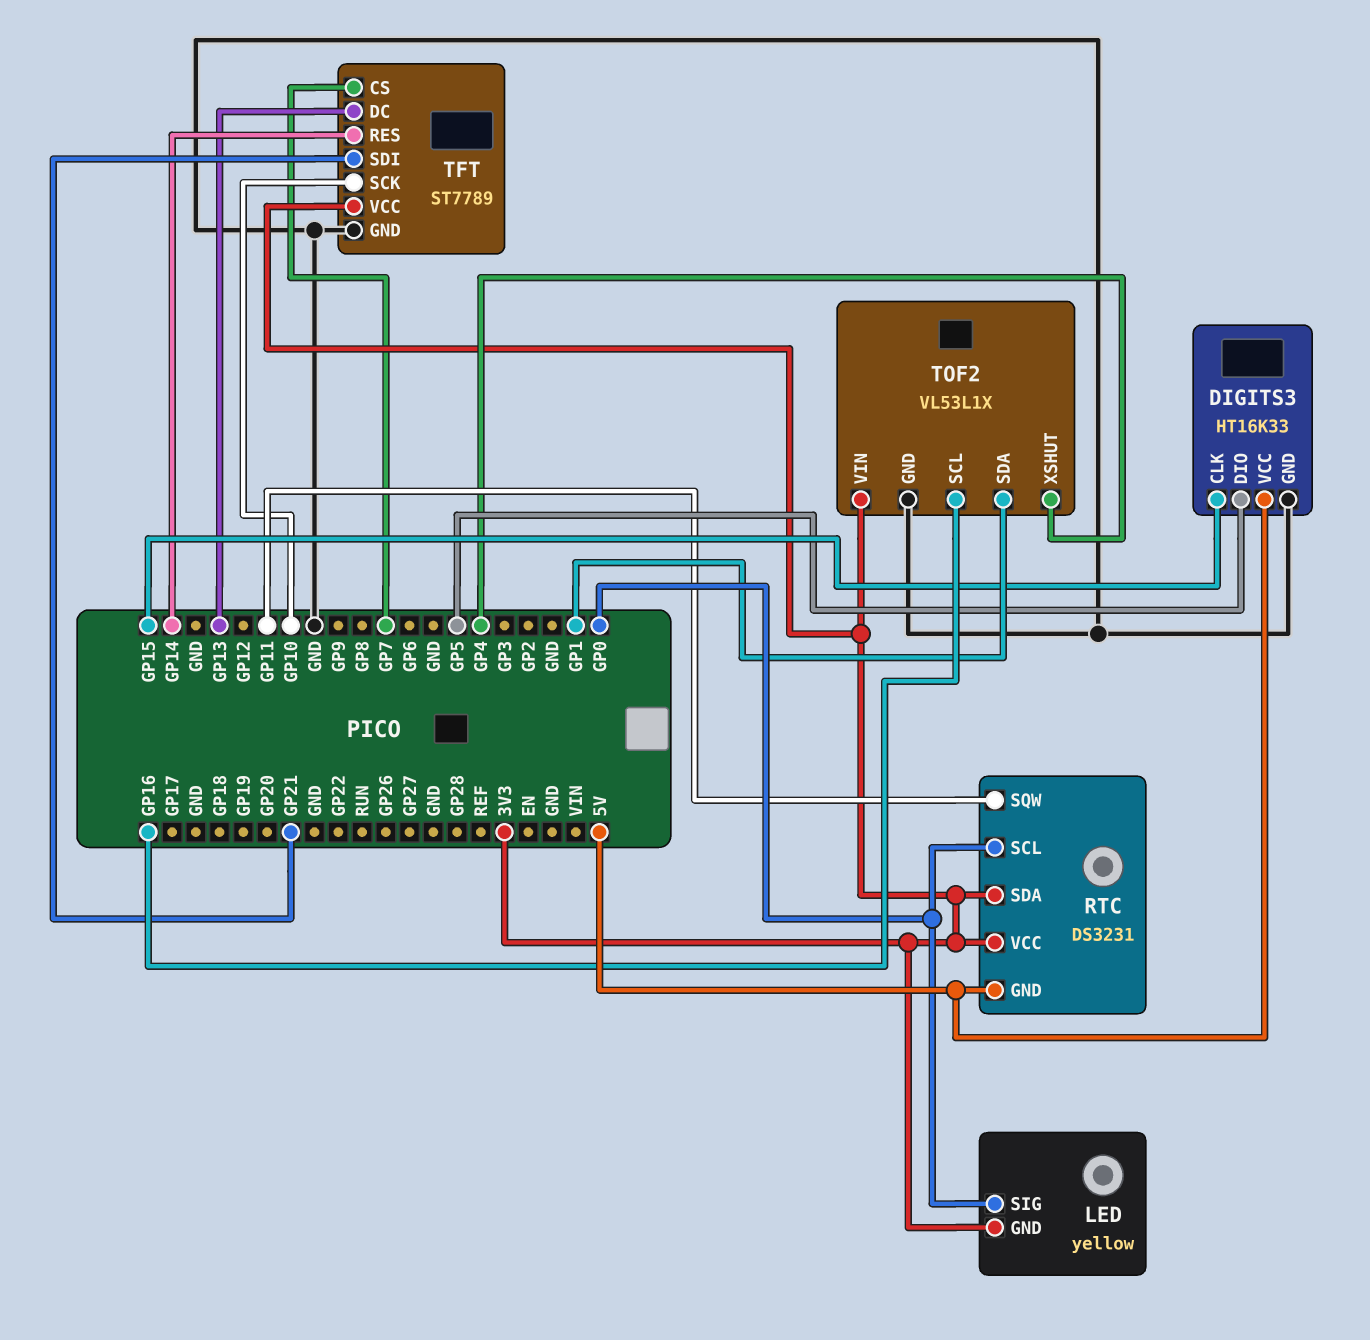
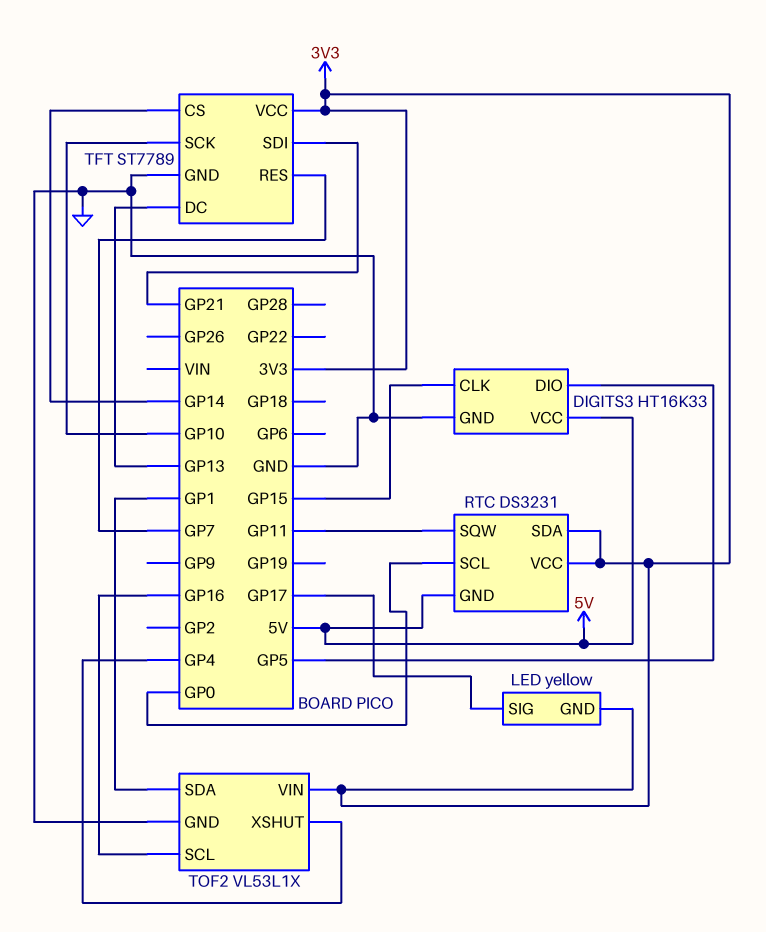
LED pin SIG: GP0 -> GP17
TFT pin CS: GP7 -> GP14
TFT pin RES: GP14 -> GP7

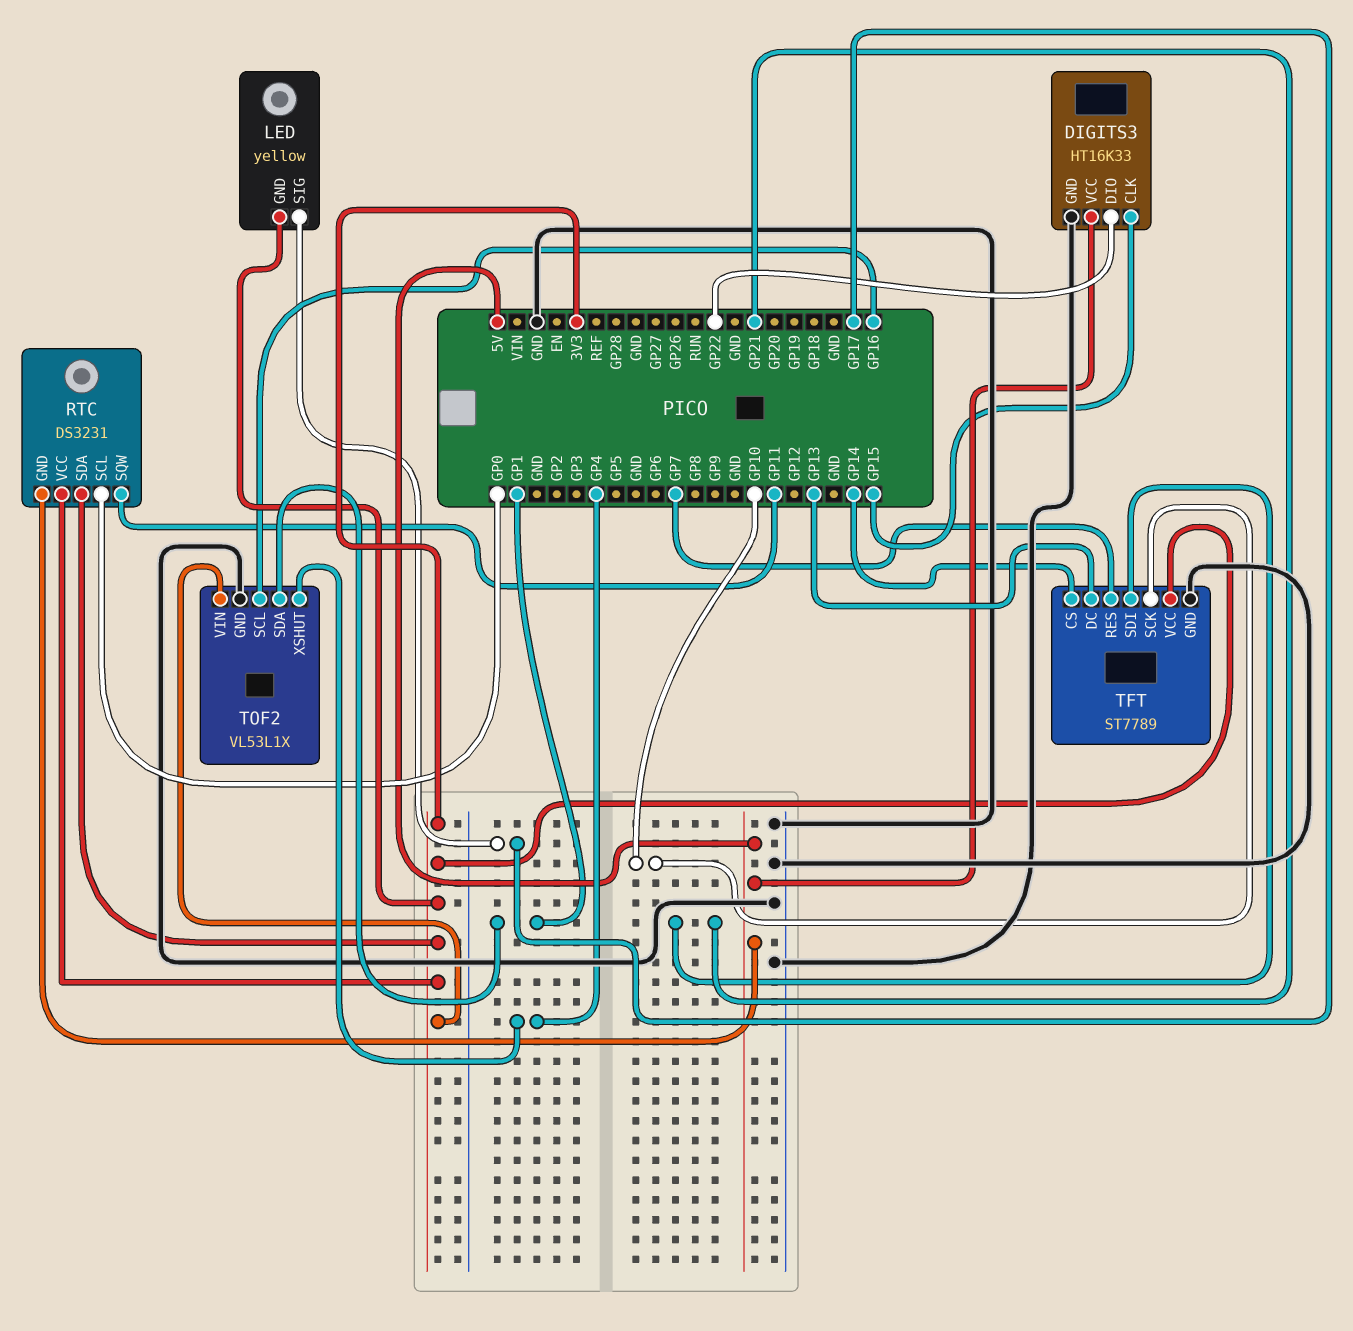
DIGITS3 pin DIO: GP5 -> GP22

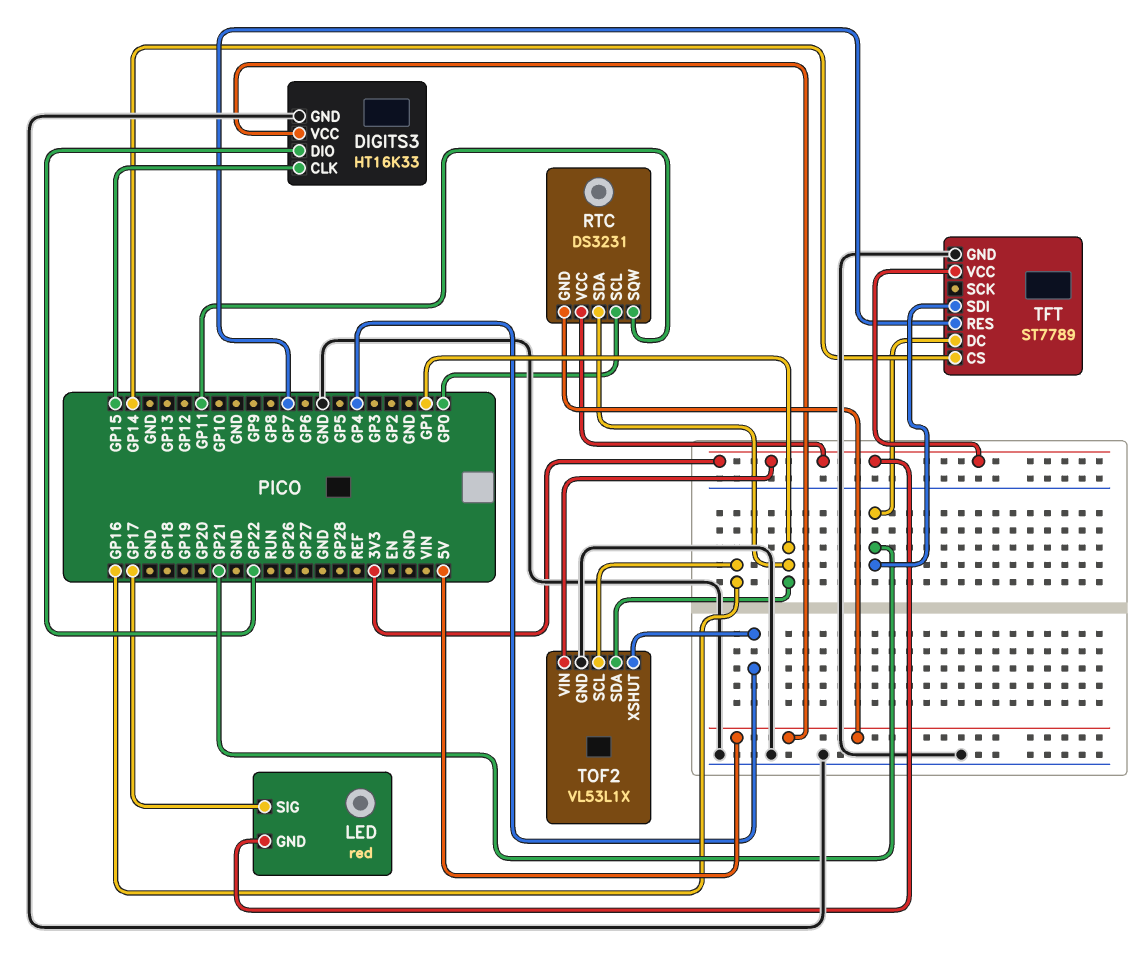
LED: yellow -> red
RTC pin SDA: 3V3 -> GP1
TFT pin DC: GP13 -> GP21
TFT pin SCK: GP10 -> none

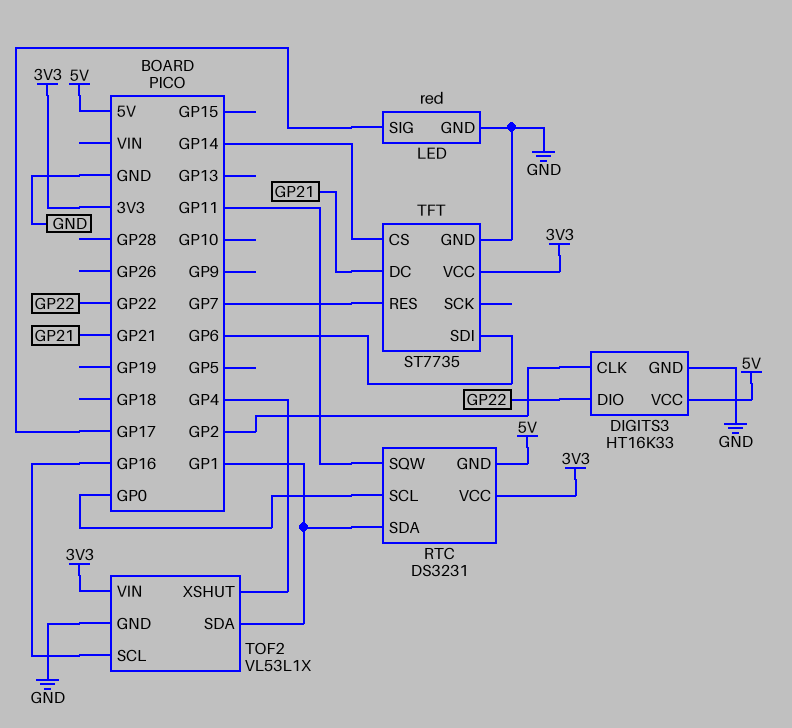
DIGITS3 pin CLK: GP15 -> GP2
LED pin GND: 3V3 -> GND
TFT: ST7789 -> ST7735
TFT pin SDI: GP21 -> GP6

